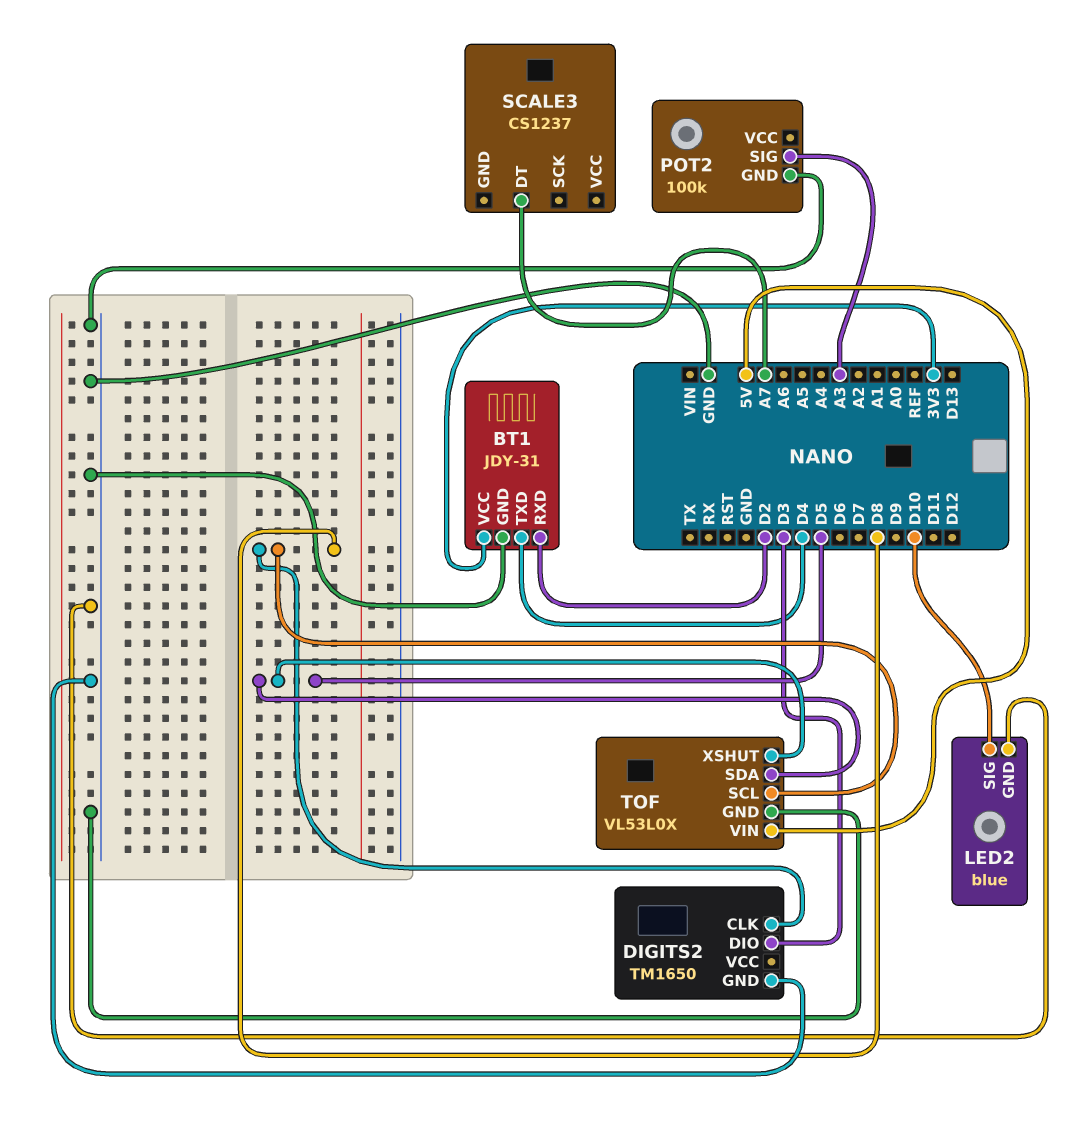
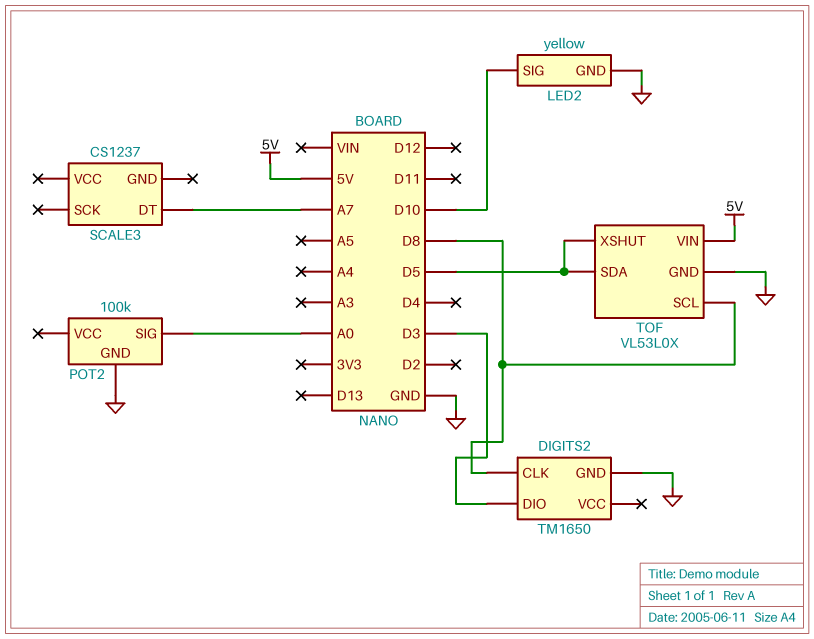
BT1: JDY-31 -> none
BT1 pin GND: GND -> none
BT1 pin RXD: D2 -> none
BT1 pin TXD: D4 -> none
BT1 pin VCC: 3V3 -> none
LED2: blue -> yellow
POT2 pin SIG: A3 -> A0

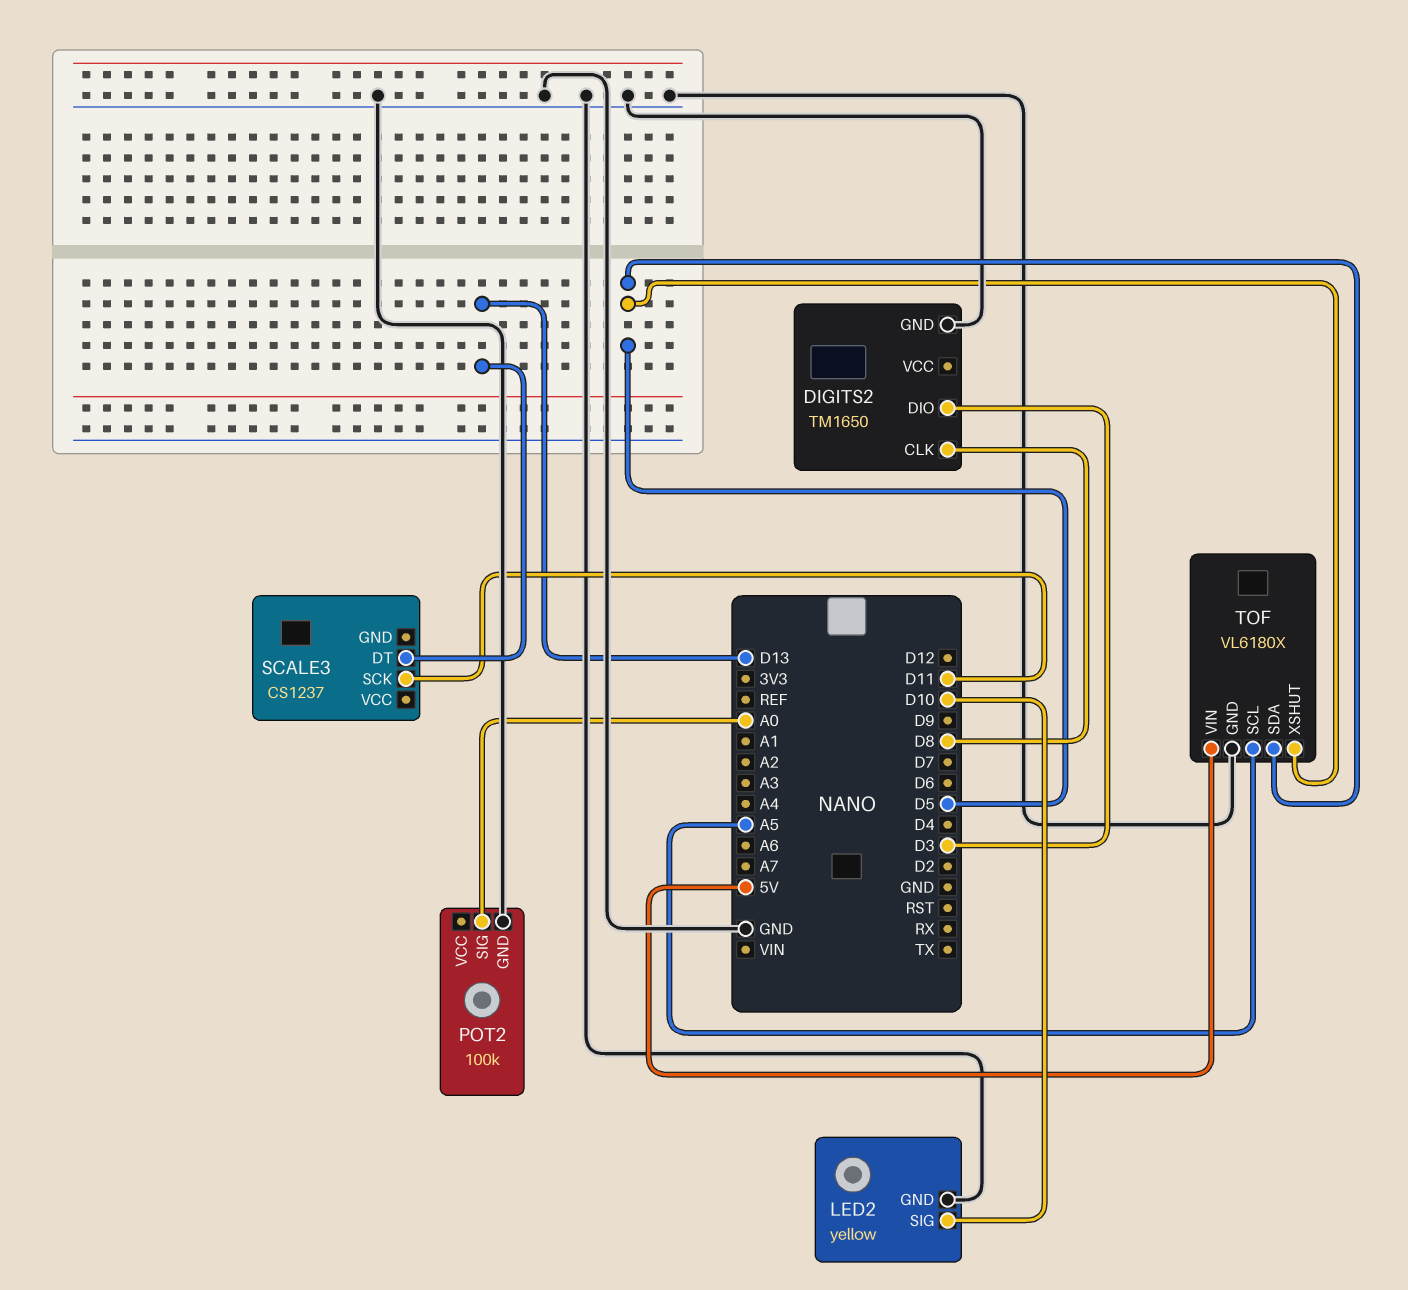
SCALE3 pin DT: A7 -> D13
SCALE3 pin SCK: none -> D11
TOF: VL53L0X -> VL6180X
TOF pin SCL: D8 -> A5

